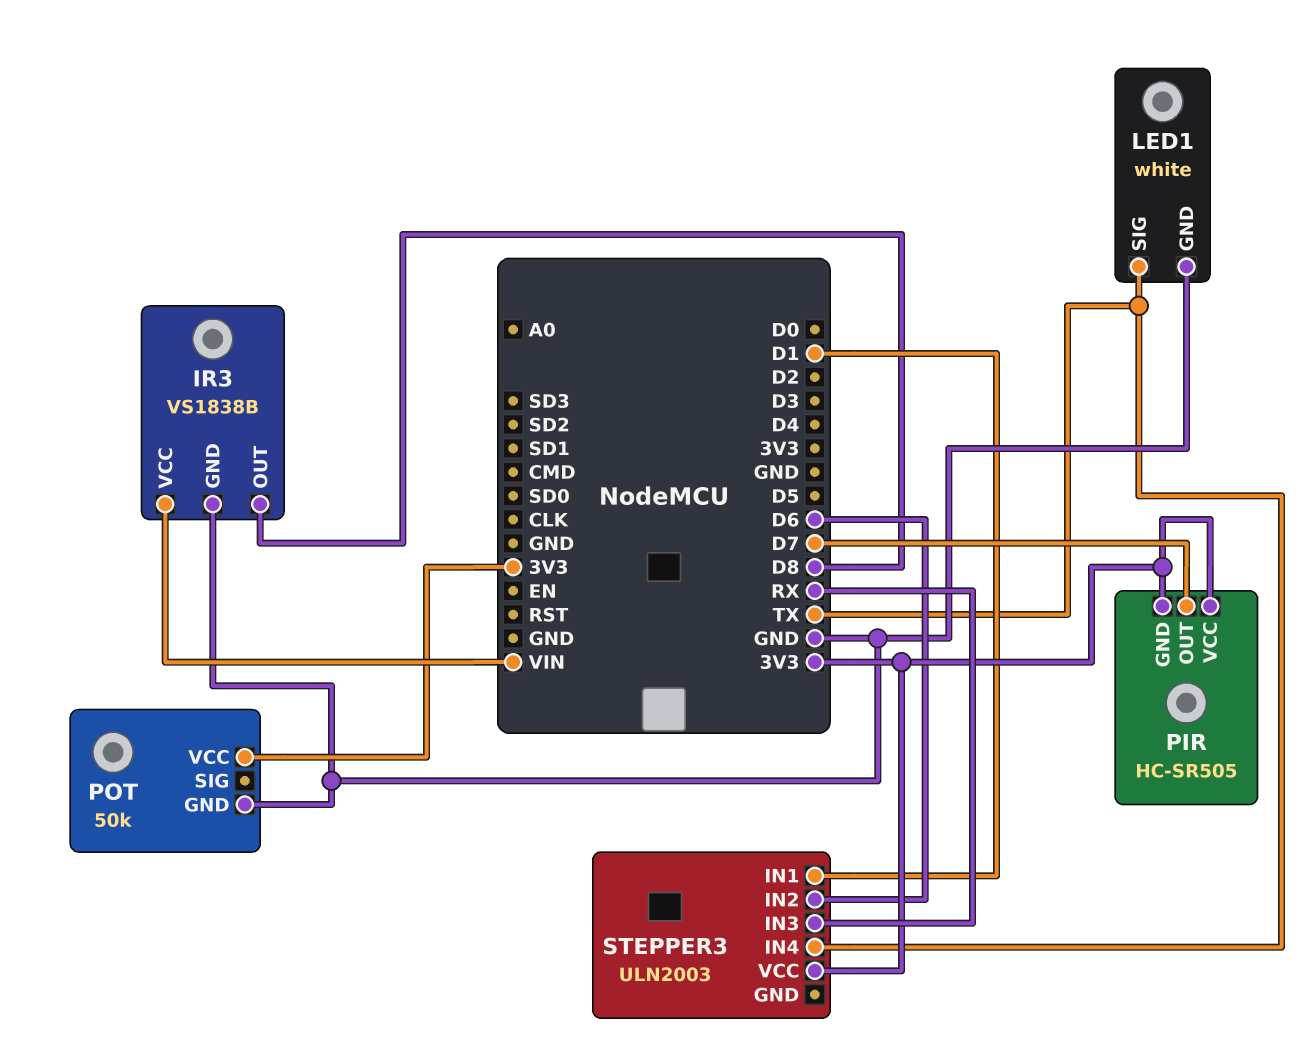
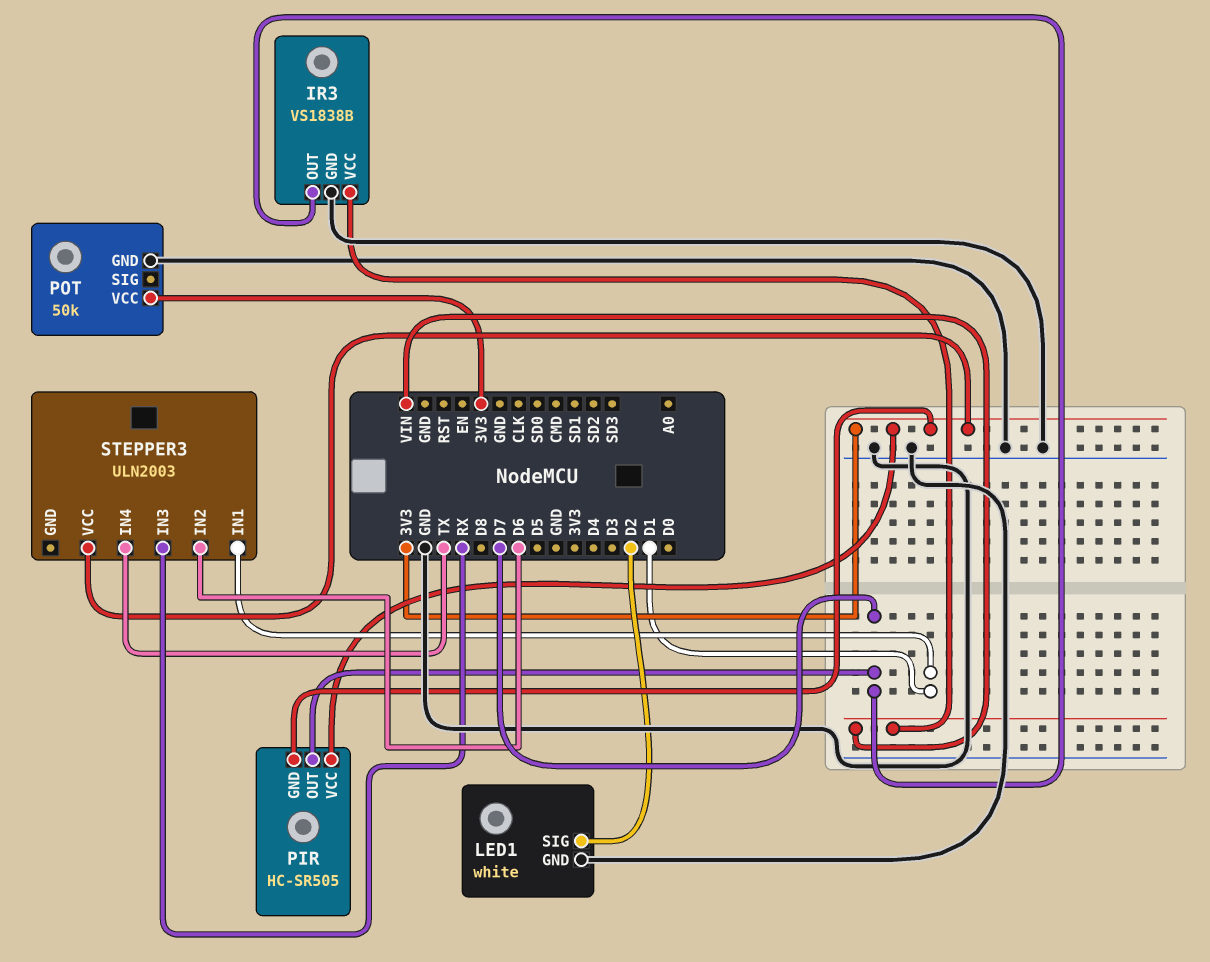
IR3 pin OUT: D8 -> D7
LED1 pin SIG: TX -> D2

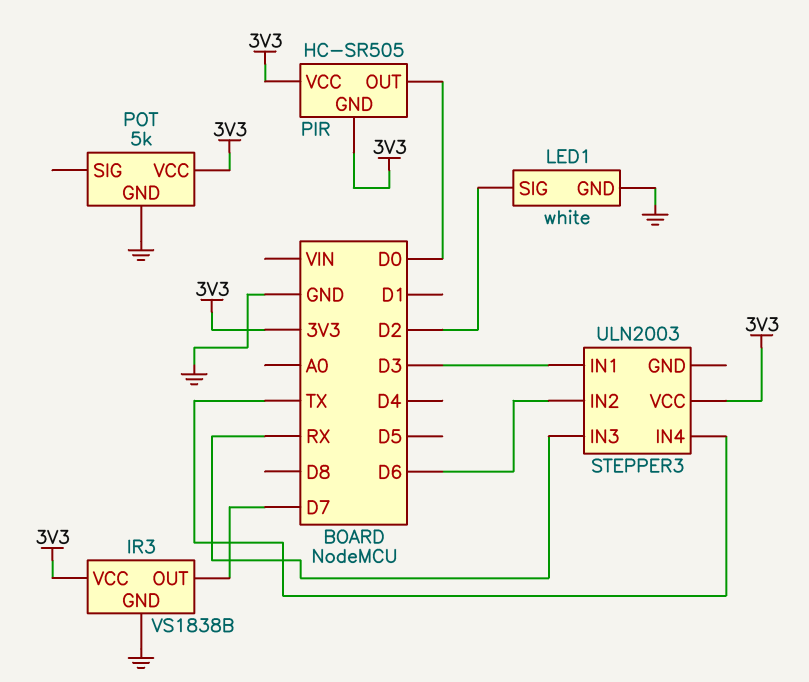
IR3 pin VCC: VIN -> 3V3
PIR pin OUT: D7 -> D0
POT: 50k -> 5k
STEPPER3 pin IN1: D1 -> D3

